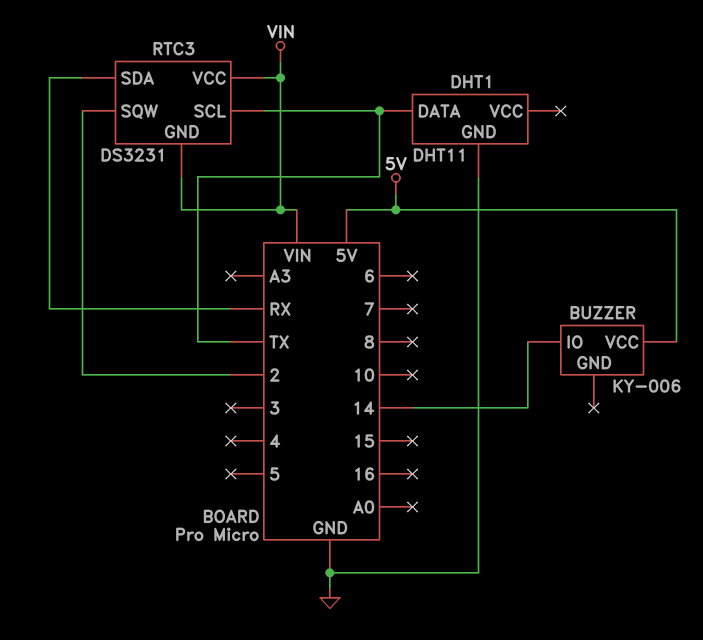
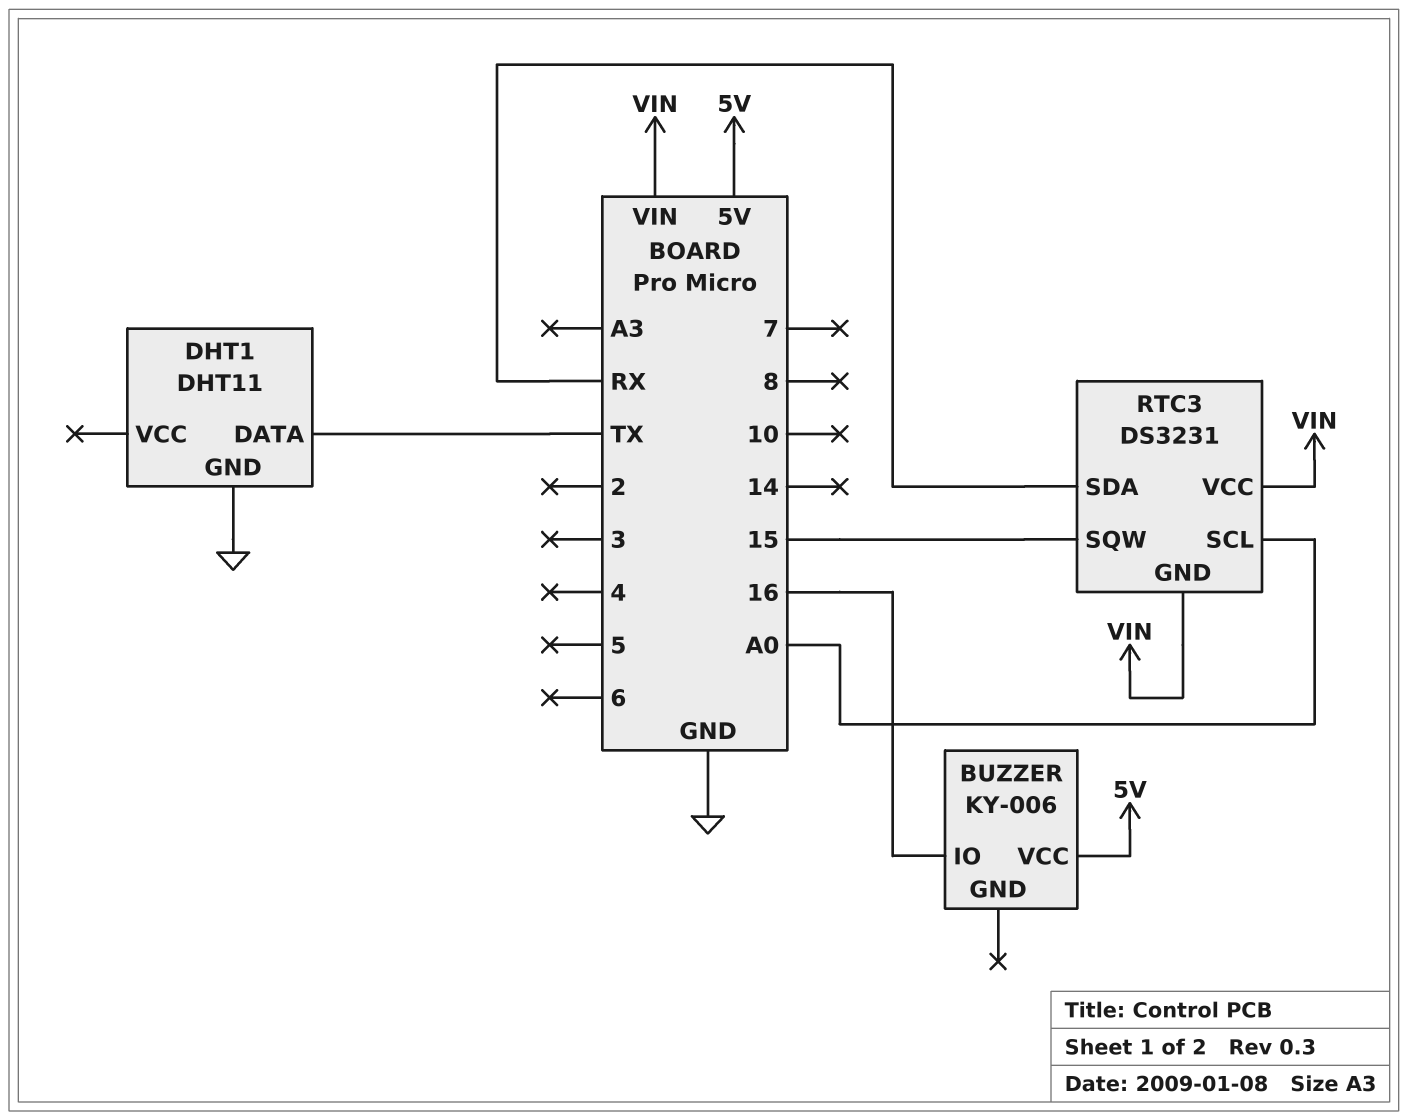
BUZZER pin IO: 14 -> 16
RTC3 pin SCL: TX -> A0
RTC3 pin SQW: 2 -> 15

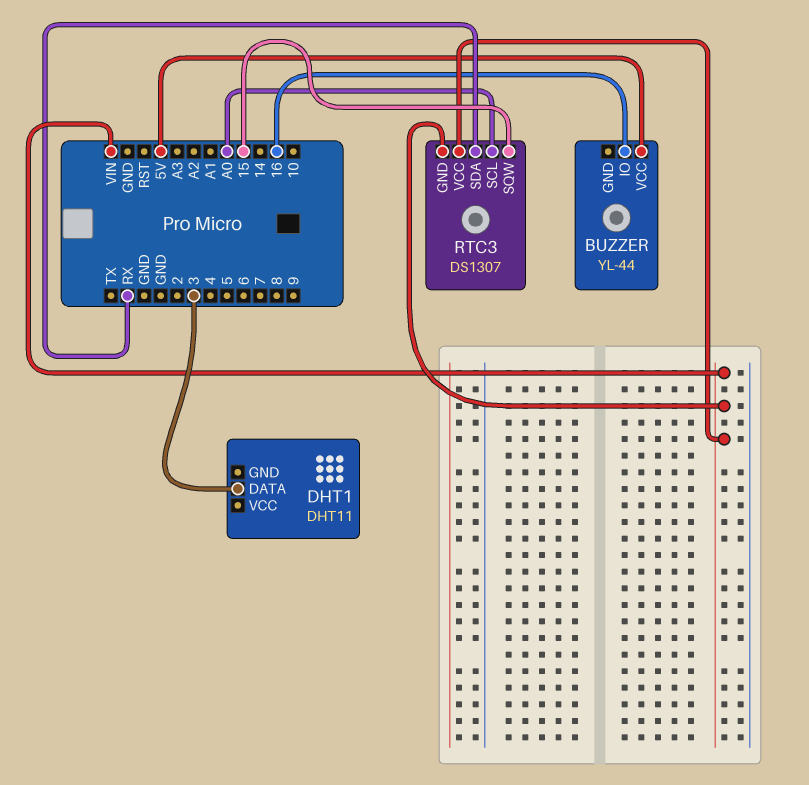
BUZZER: KY-006 -> YL-44
DHT1 pin DATA: TX -> 3
DHT1 pin GND: GND -> none
RTC3: DS3231 -> DS1307

